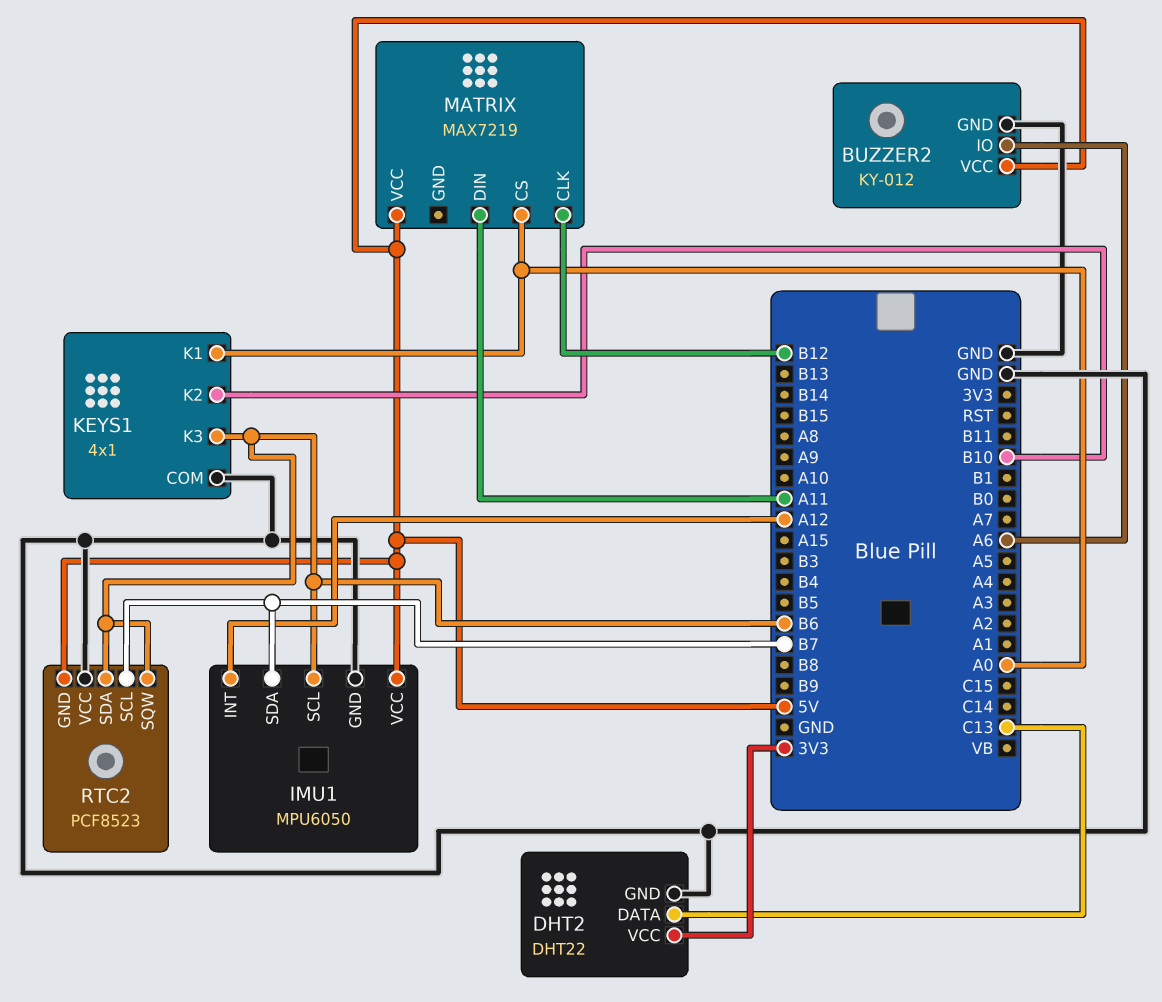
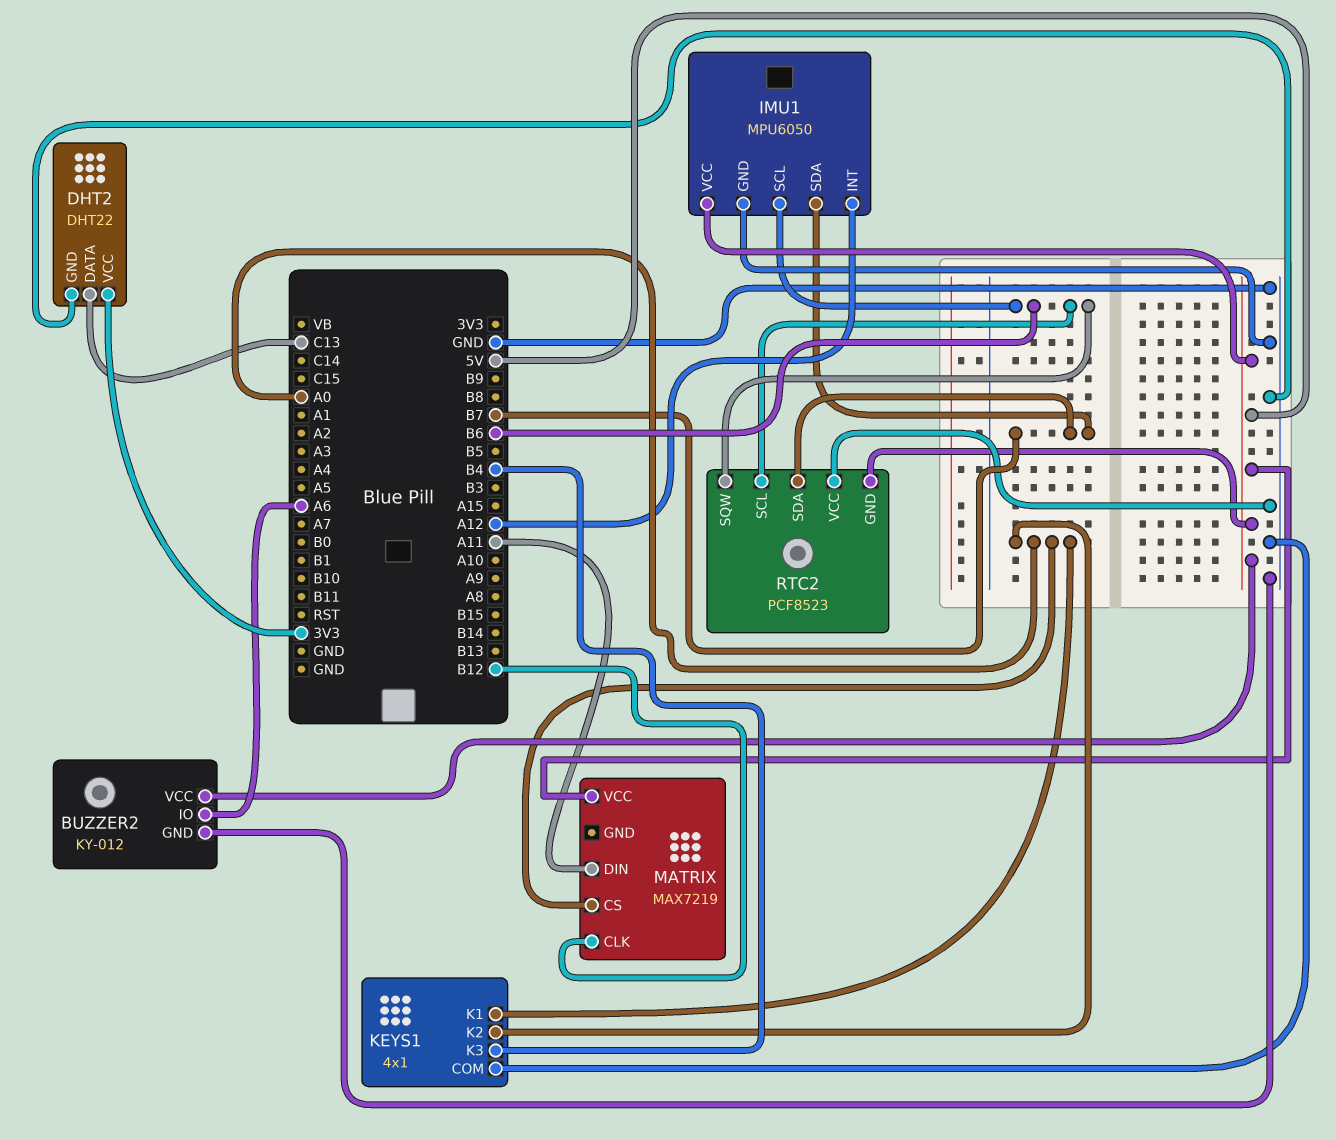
KEYS1 pin K2: B10 -> A0
KEYS1 pin K3: B6 -> B4
RTC2 pin SCL: B7 -> B6
RTC2 pin SDA: B6 -> B7

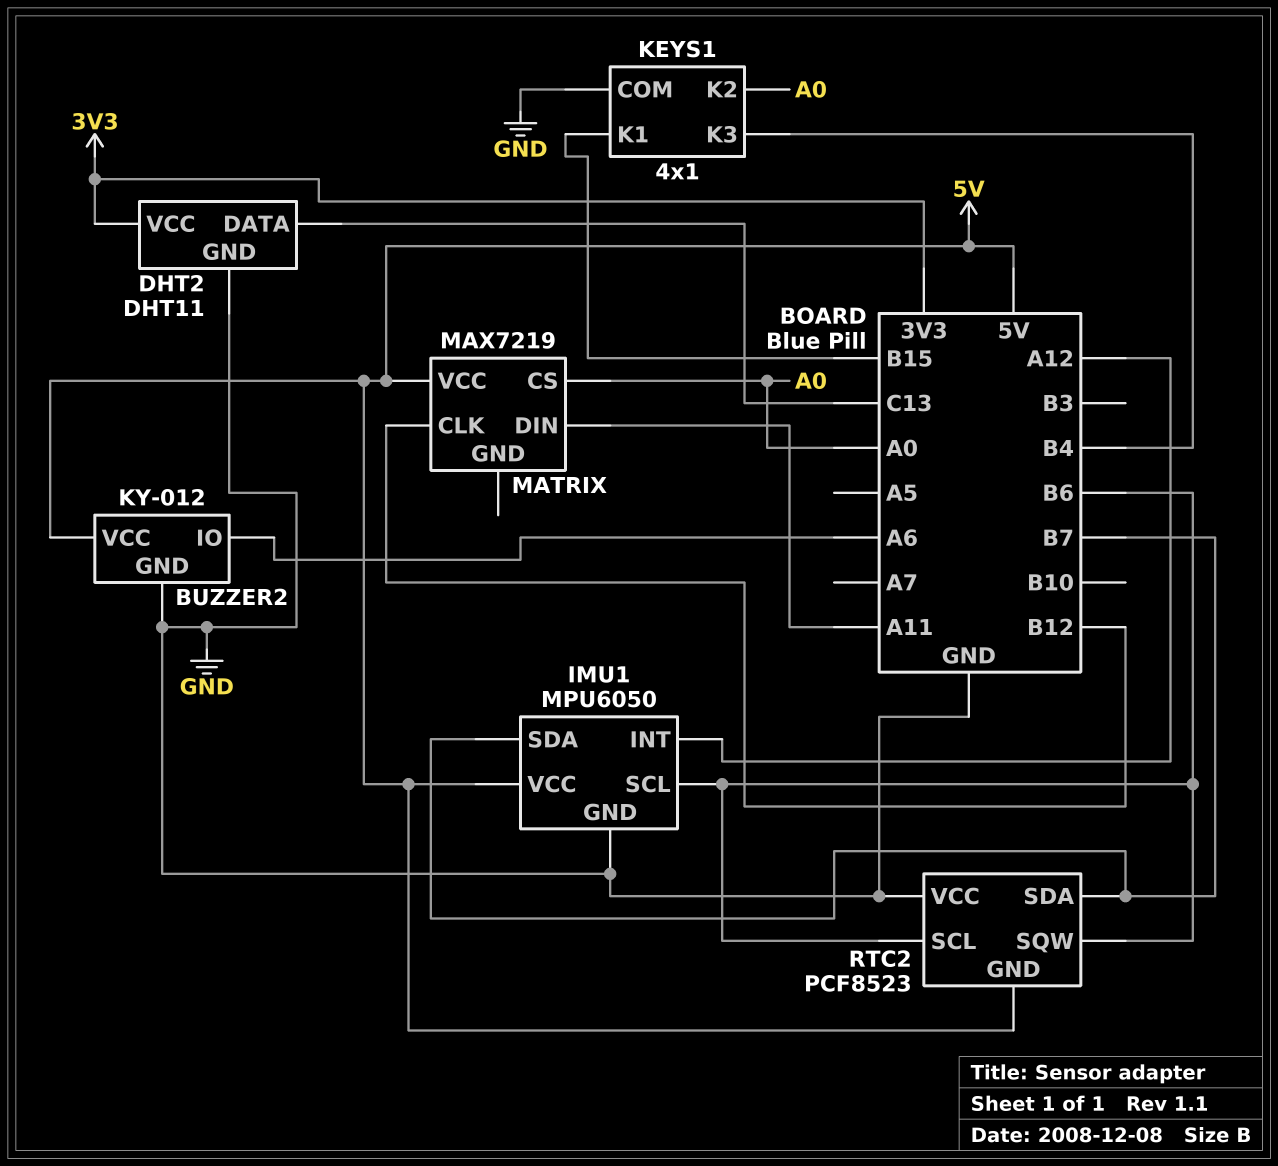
DHT2: DHT22 -> DHT11
KEYS1 pin K1: A0 -> B15

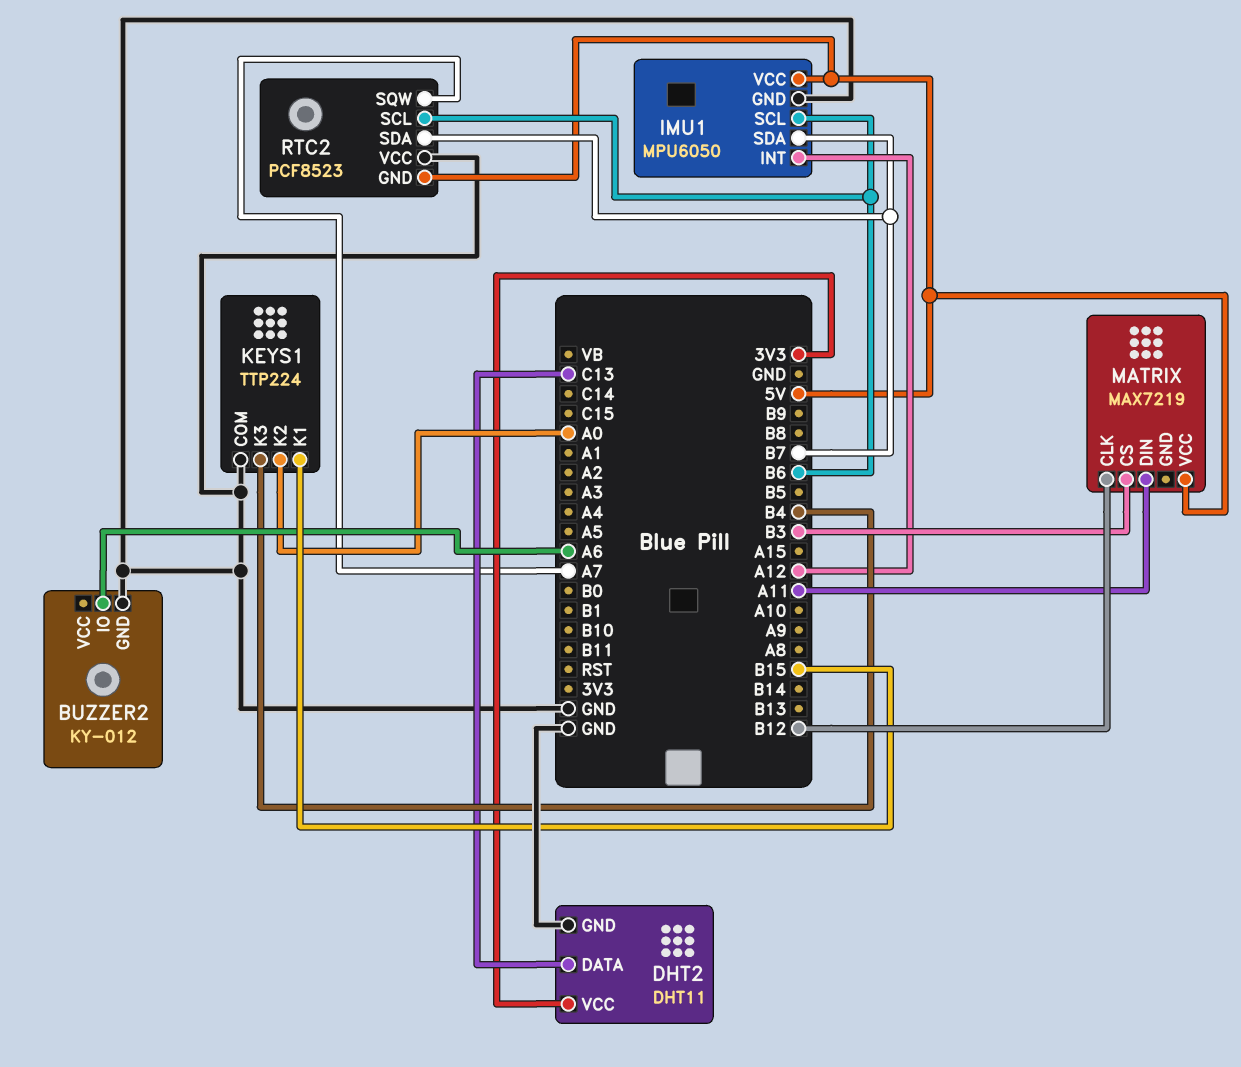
BUZZER2 pin VCC: 5V -> none
KEYS1: 4x1 -> TTP224
MATRIX pin CS: A0 -> B3
RTC2 pin SQW: B6 -> A7

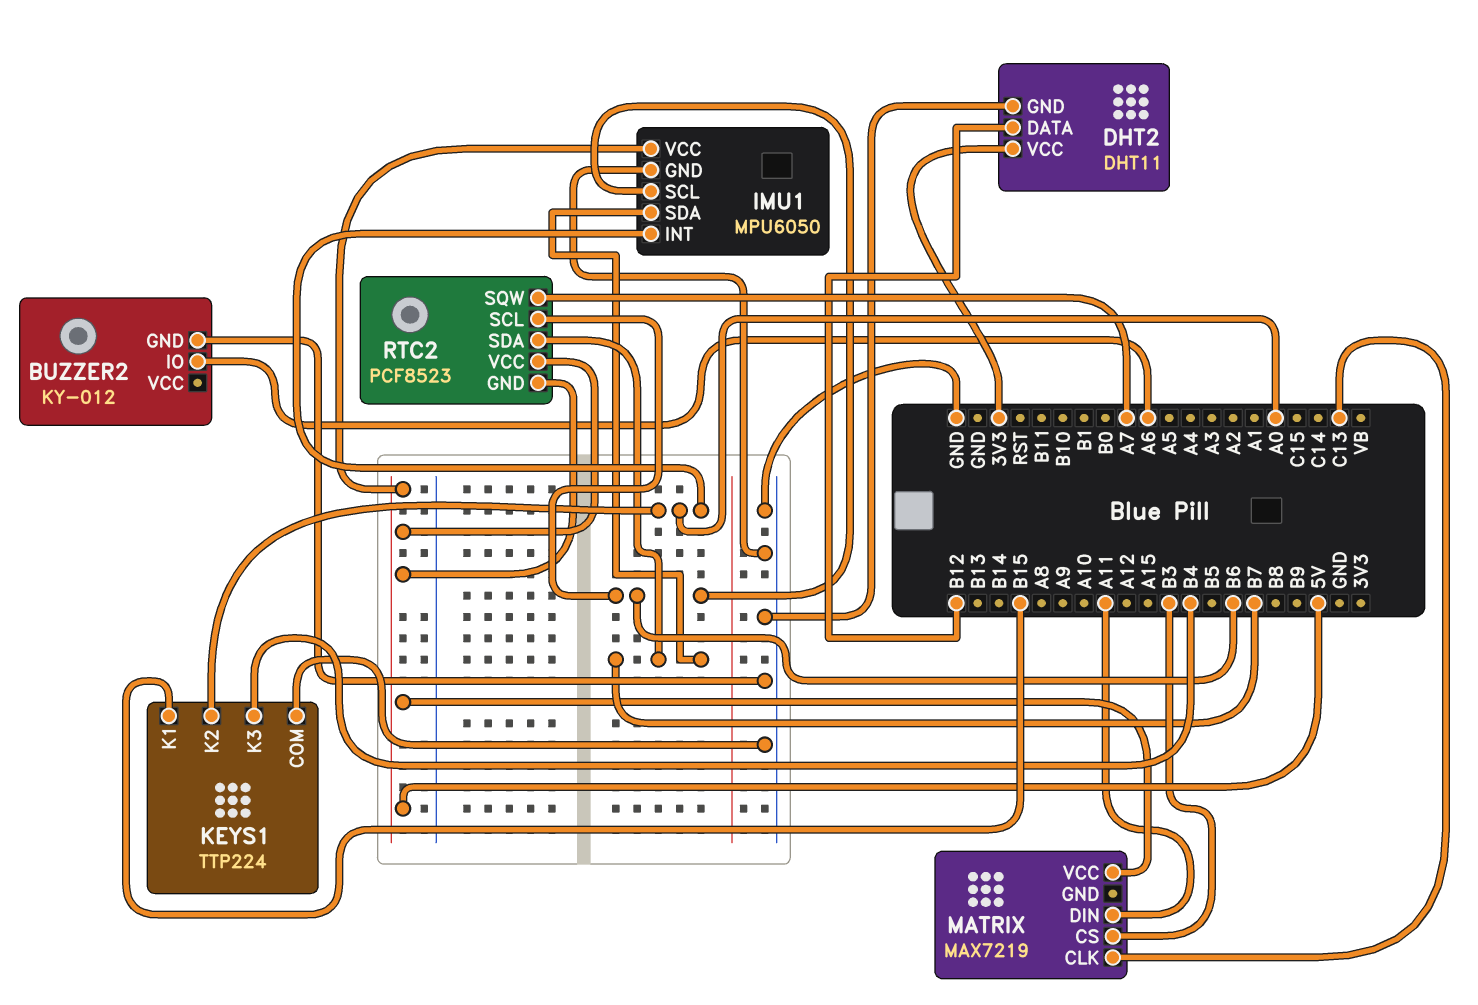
DHT2 pin DATA: C13 -> B12
IMU1 pin INT: A12 -> A0
MATRIX pin CLK: B12 -> C13
RTC2 pin VCC: GND -> 5V

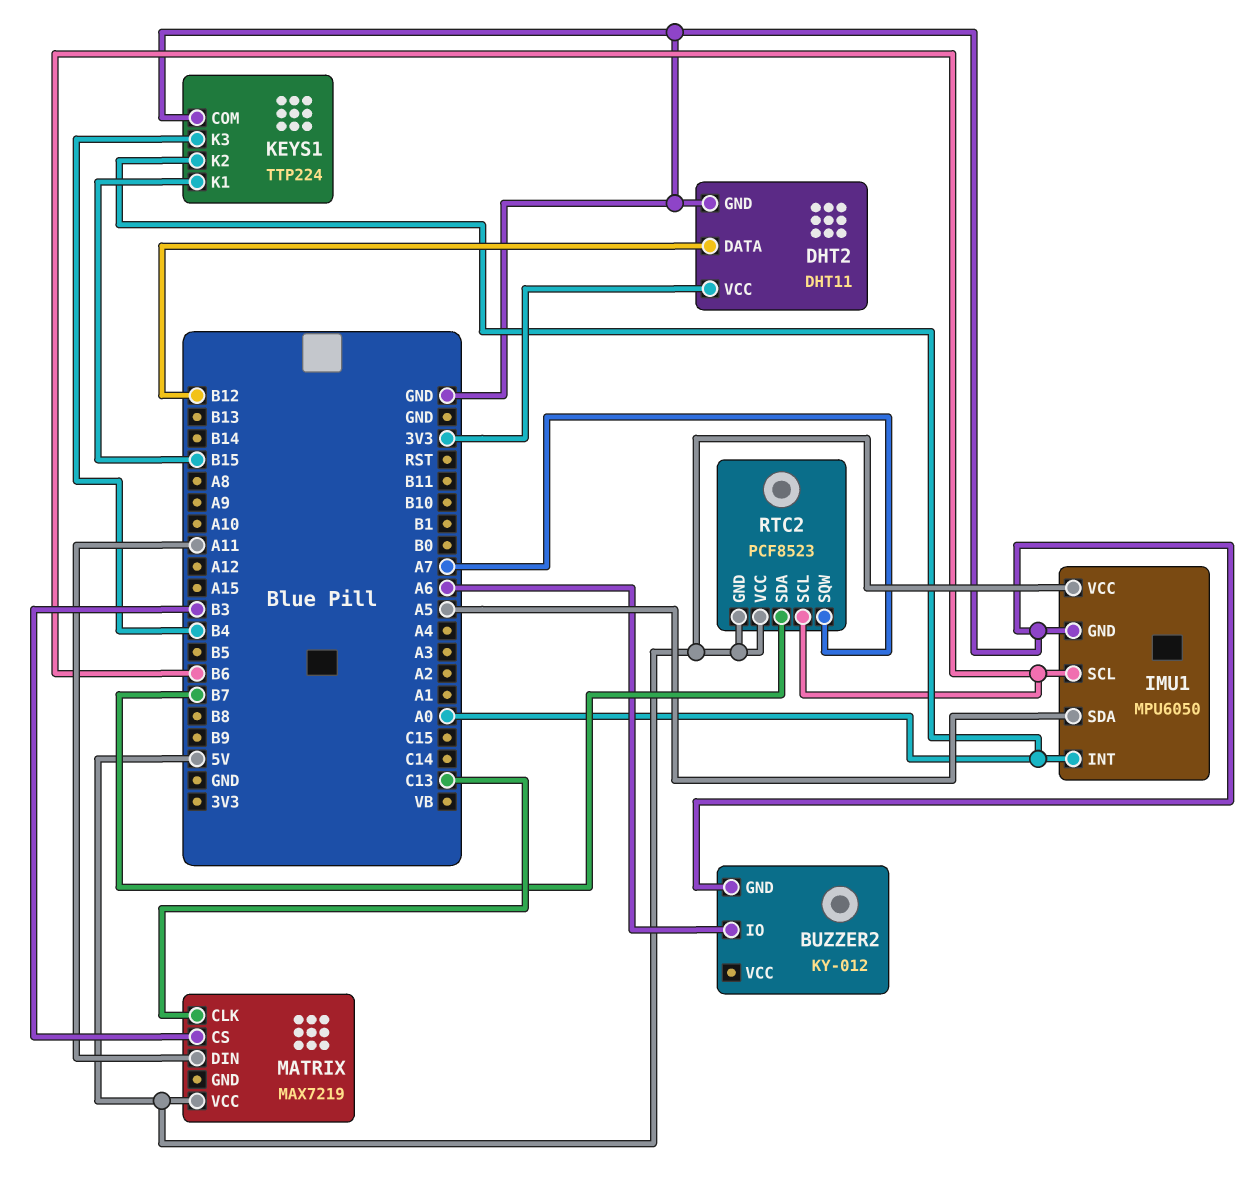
IMU1 pin SDA: B7 -> A5

